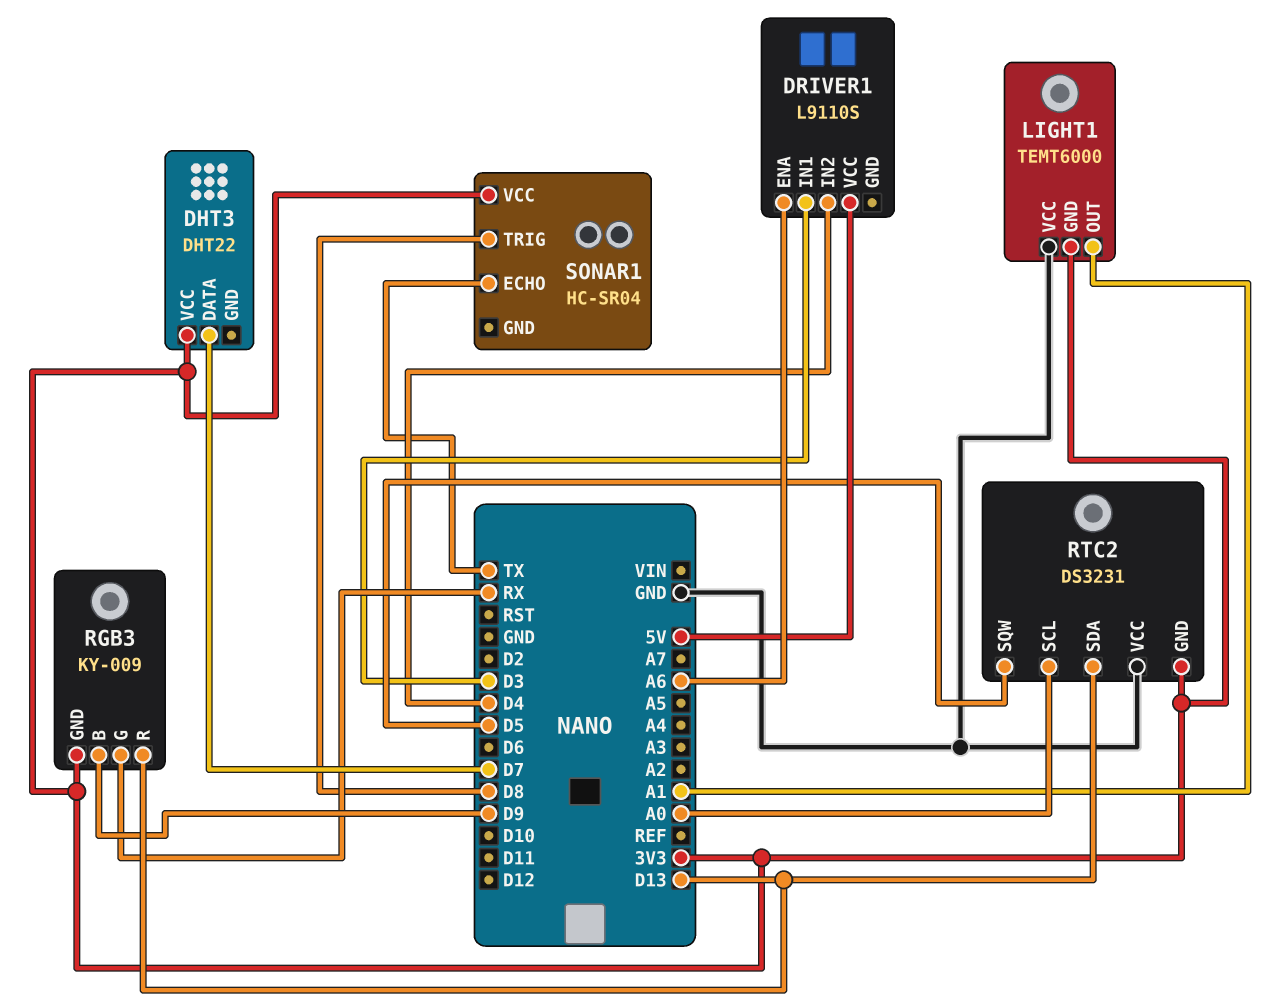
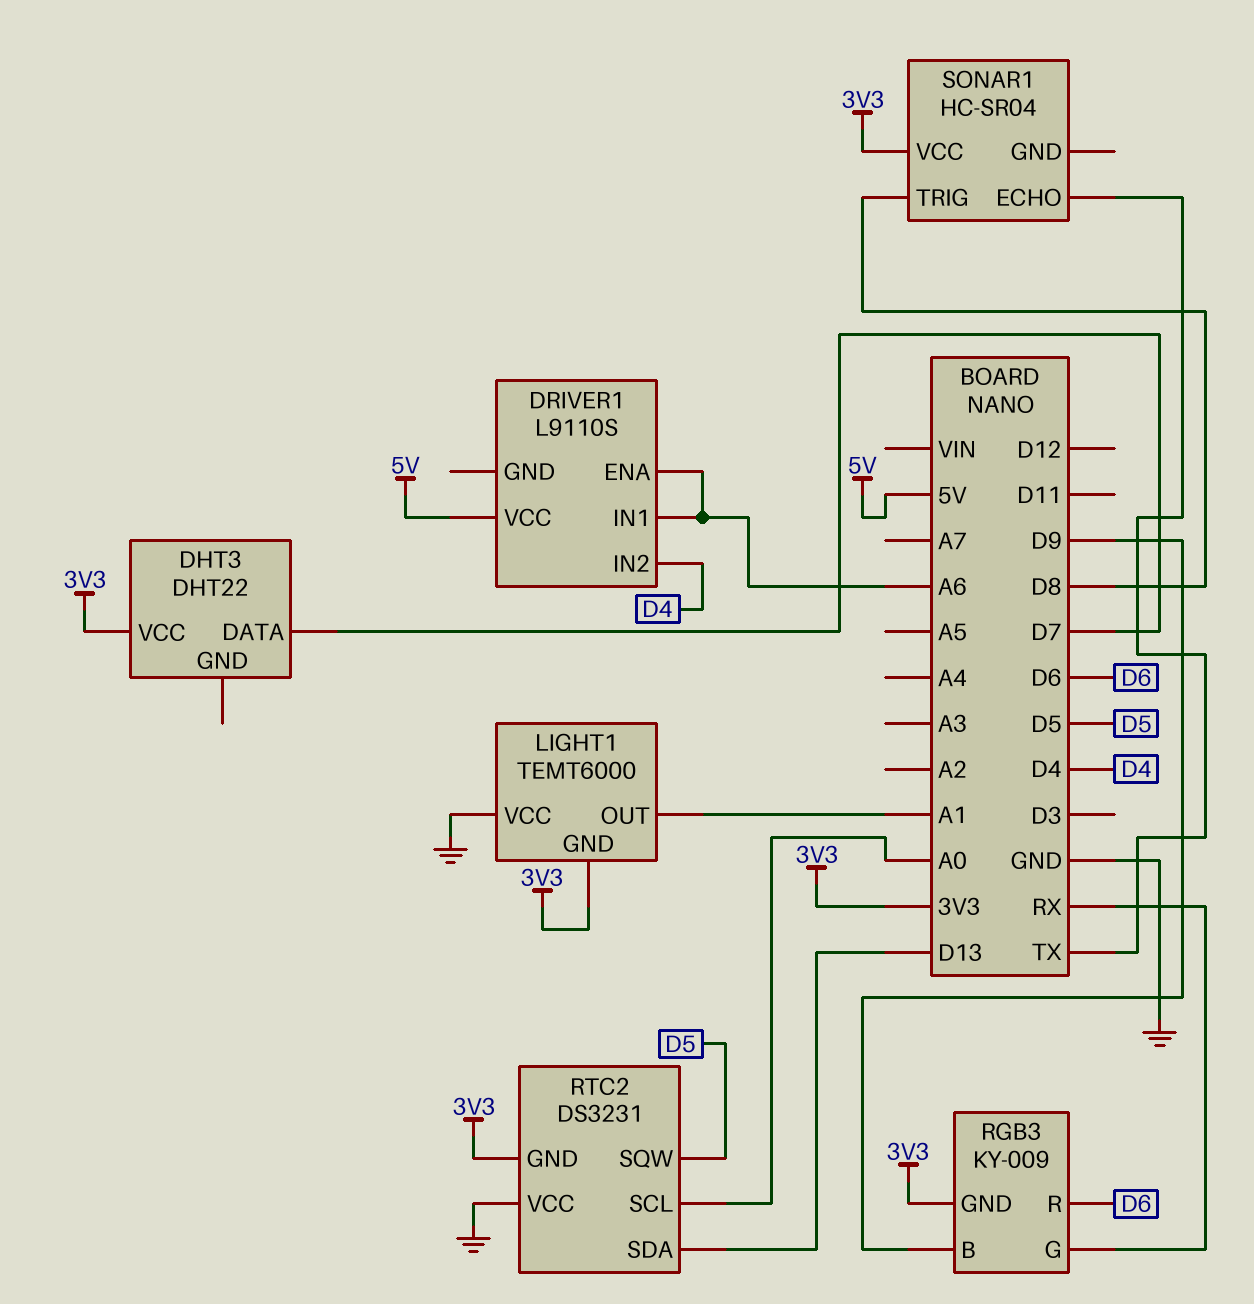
DRIVER1 pin IN1: D3 -> A6
RGB3 pin R: D13 -> D6

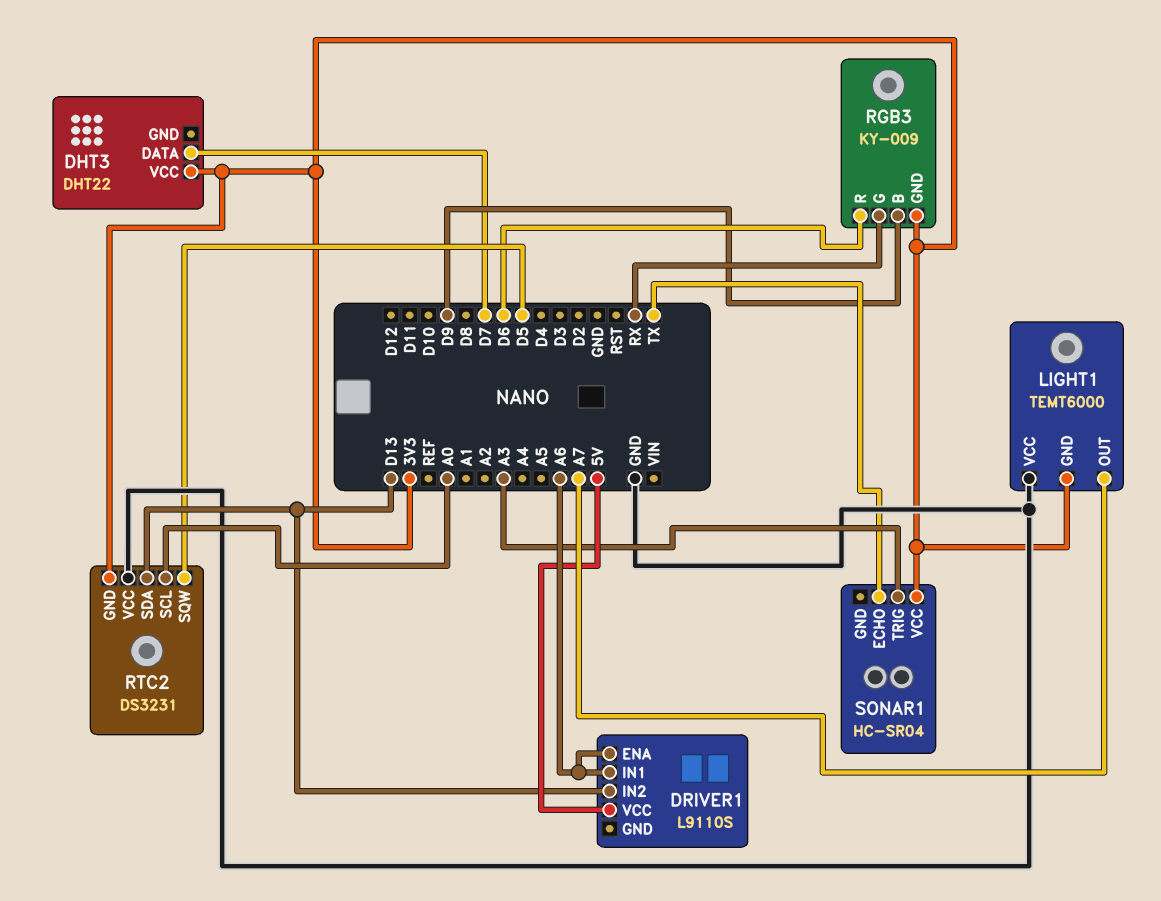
DRIVER1 pin IN2: D4 -> D13
LIGHT1 pin OUT: A1 -> A7
SONAR1 pin TRIG: D8 -> A3

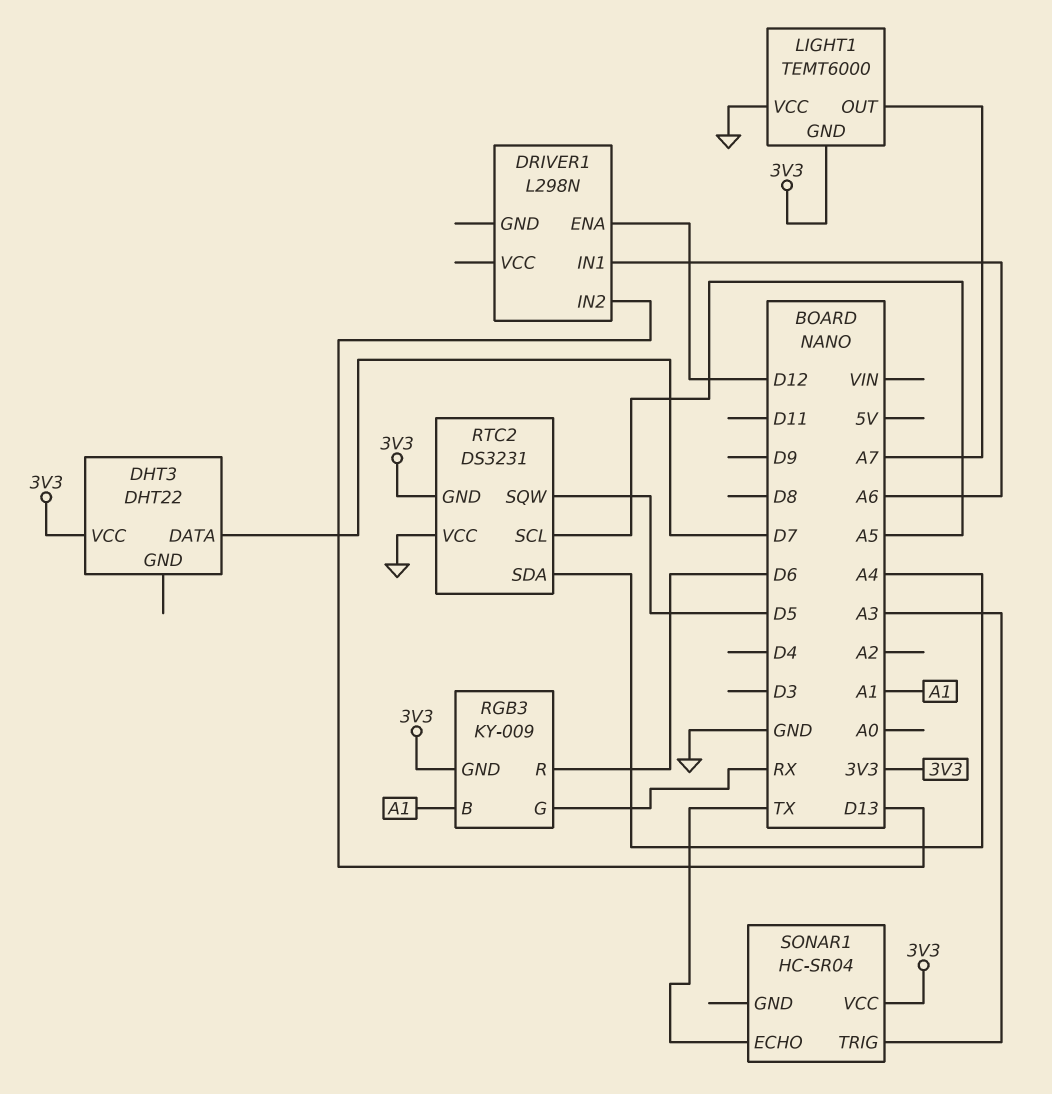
DRIVER1: L9110S -> L298N
DRIVER1 pin ENA: A6 -> D12
DRIVER1 pin VCC: 5V -> none
RGB3 pin B: D9 -> A1
RTC2 pin SCL: A0 -> A5
RTC2 pin SDA: D13 -> A4

